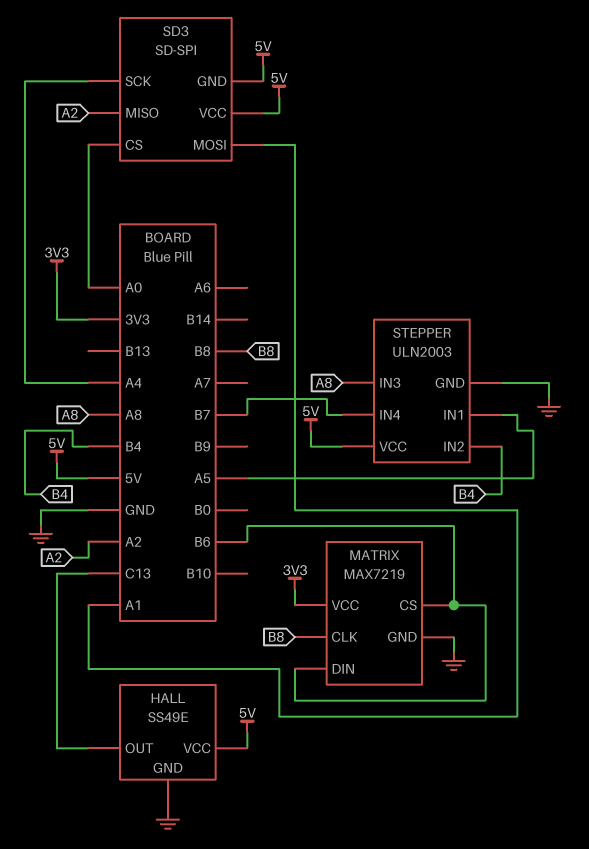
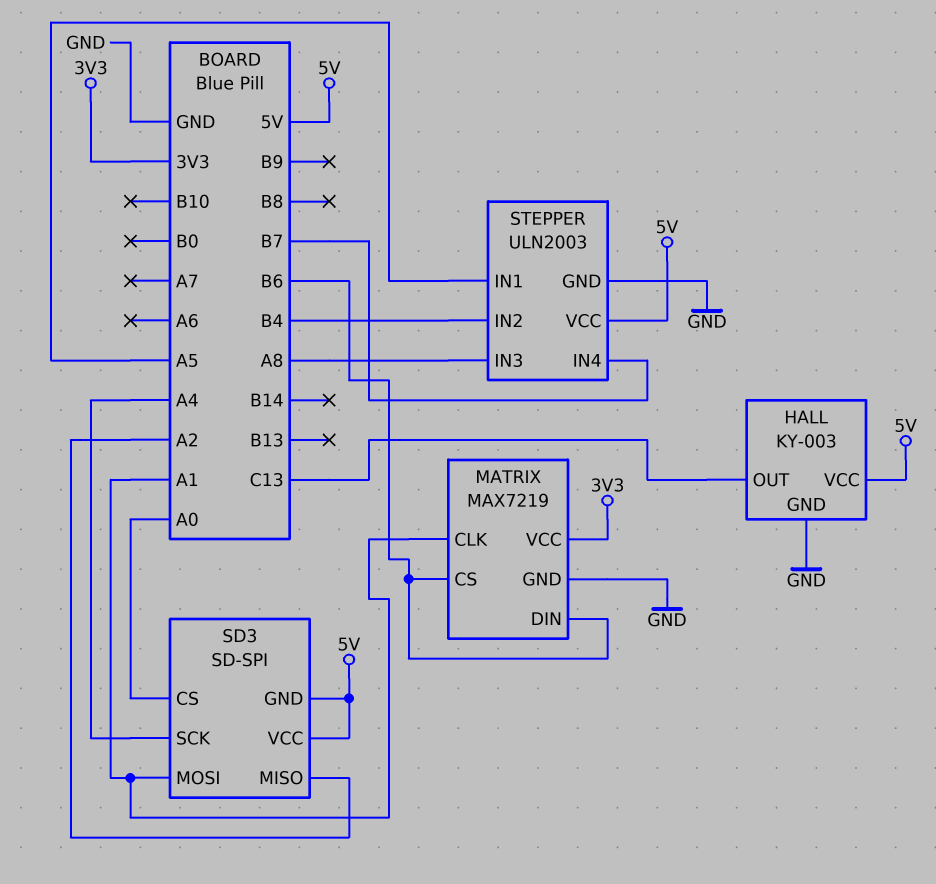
HALL: SS49E -> KY-003
MATRIX pin CLK: B8 -> A1

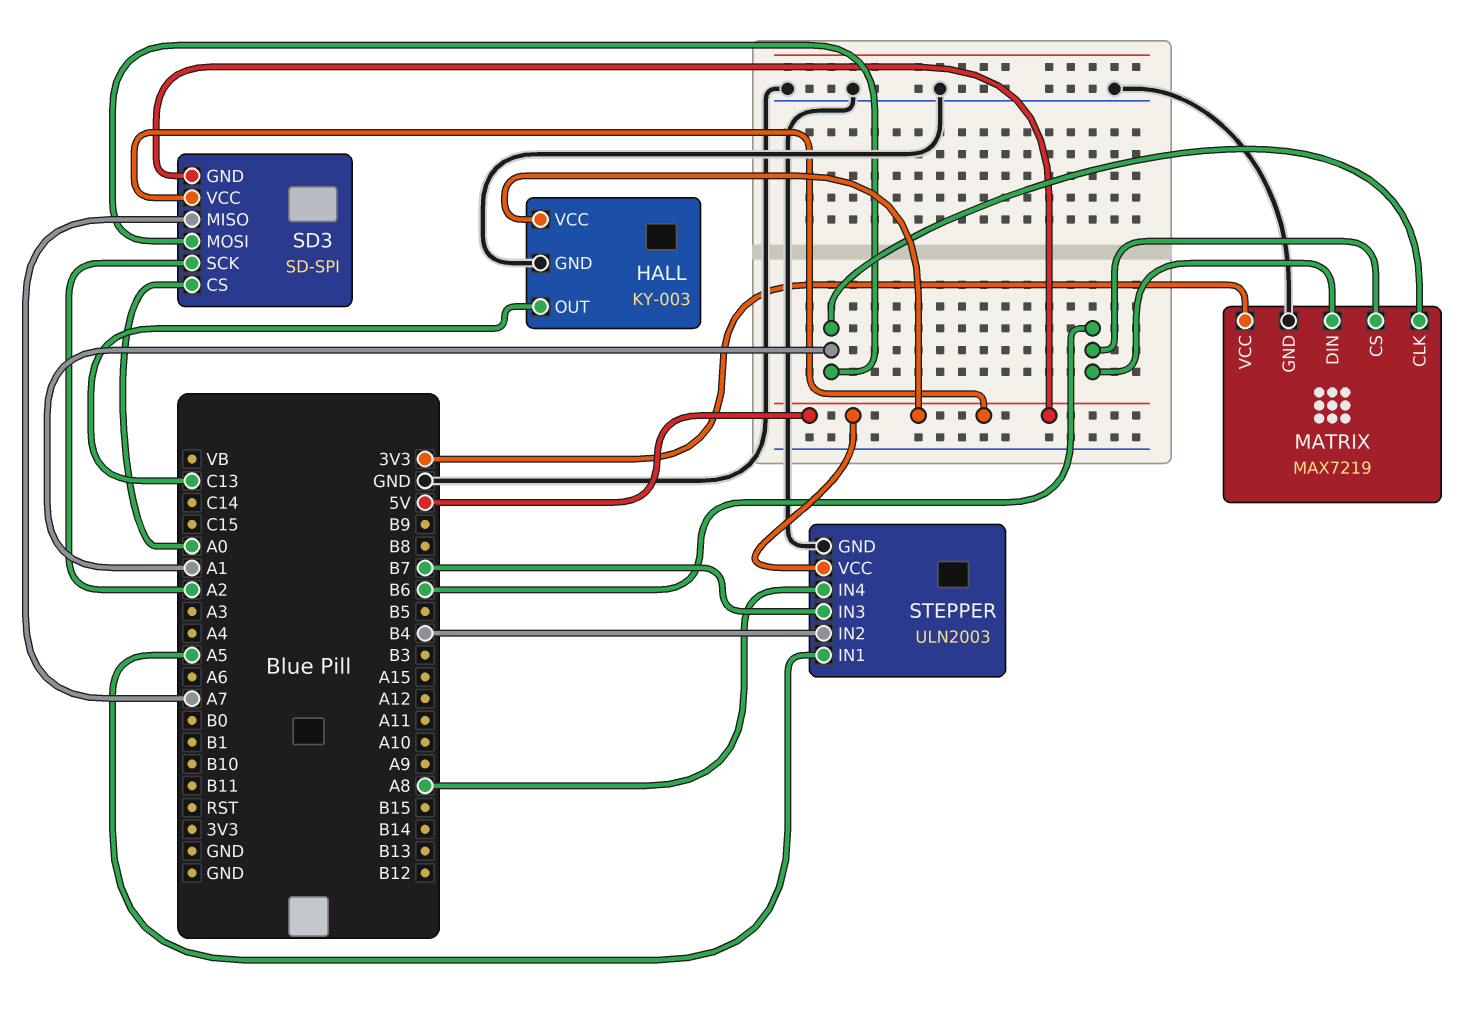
SD3 pin MISO: A2 -> A7
SD3 pin SCK: A4 -> A2
STEPPER pin IN3: A8 -> B7
STEPPER pin IN4: B7 -> A8

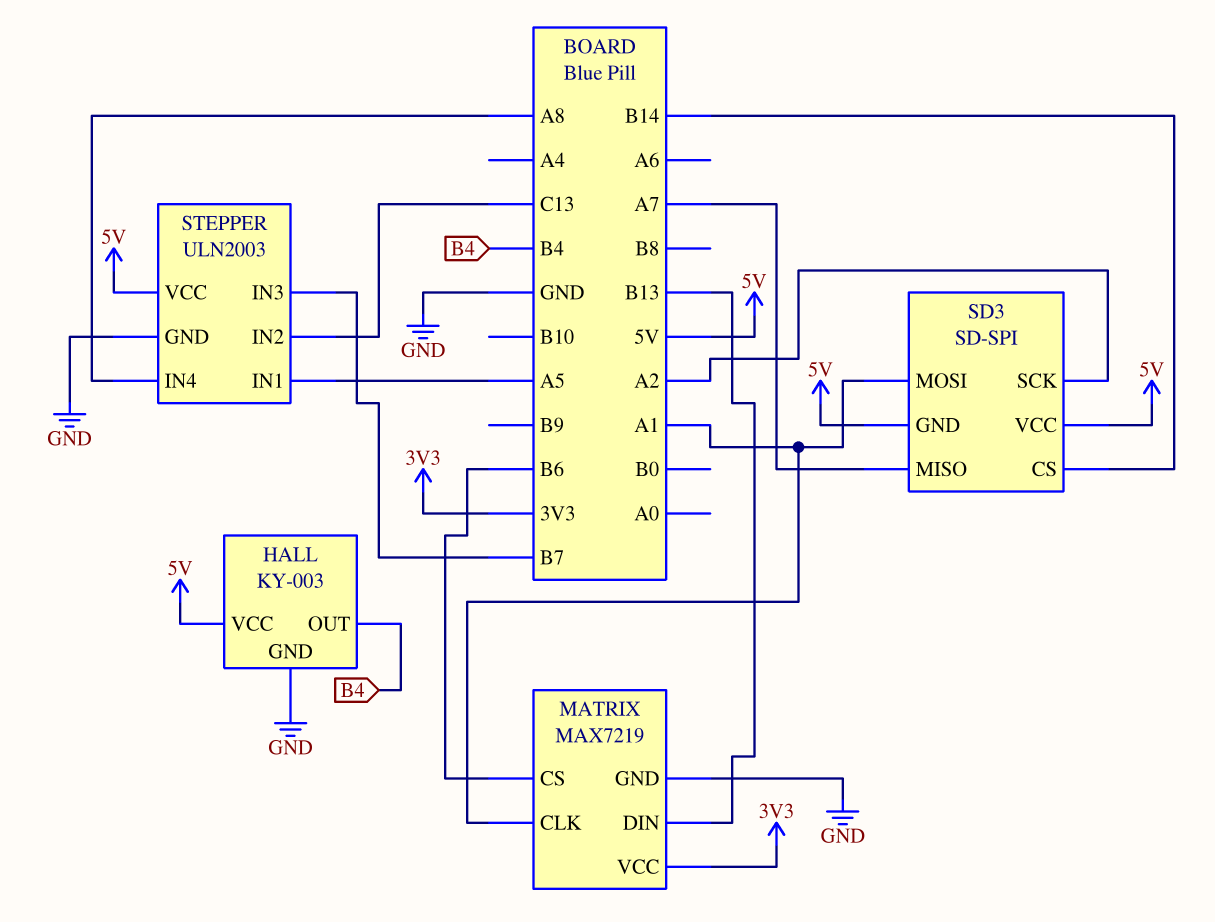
HALL pin OUT: C13 -> B4
MATRIX pin DIN: B6 -> B13
SD3 pin CS: A0 -> B14
STEPPER pin IN2: B4 -> C13

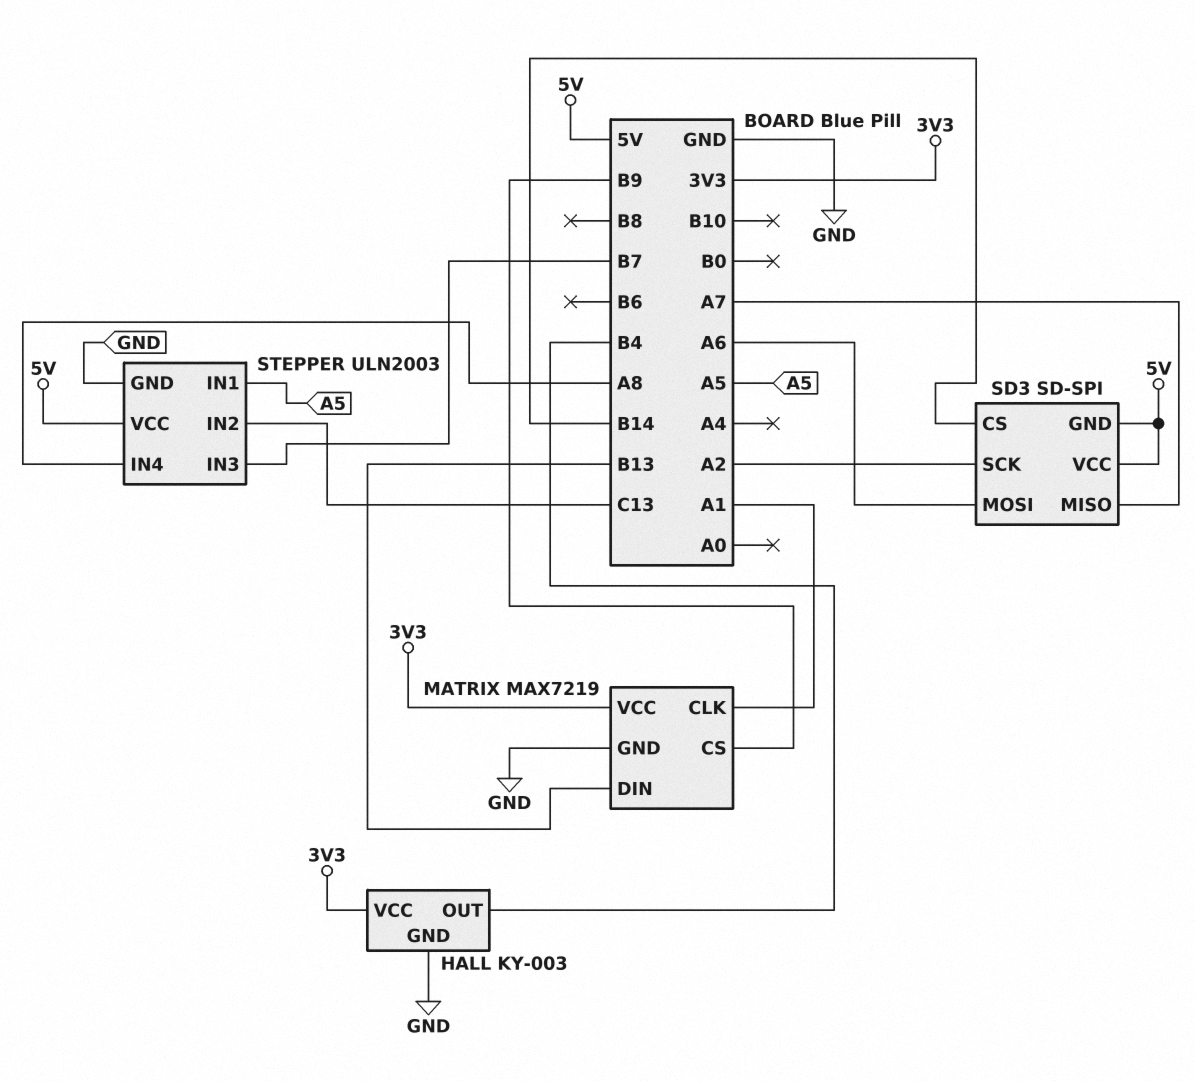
HALL pin VCC: 5V -> 3V3
MATRIX pin CS: B6 -> B9
SD3 pin MOSI: A1 -> A6

